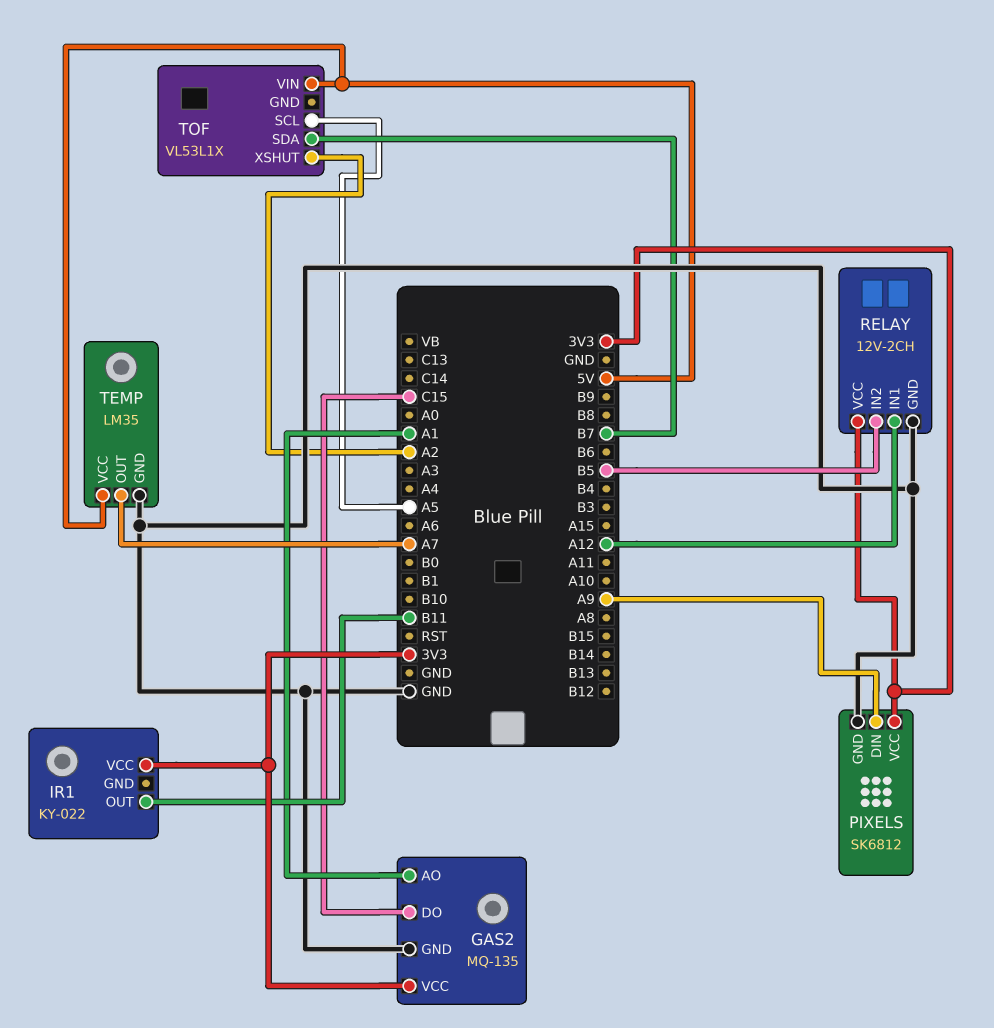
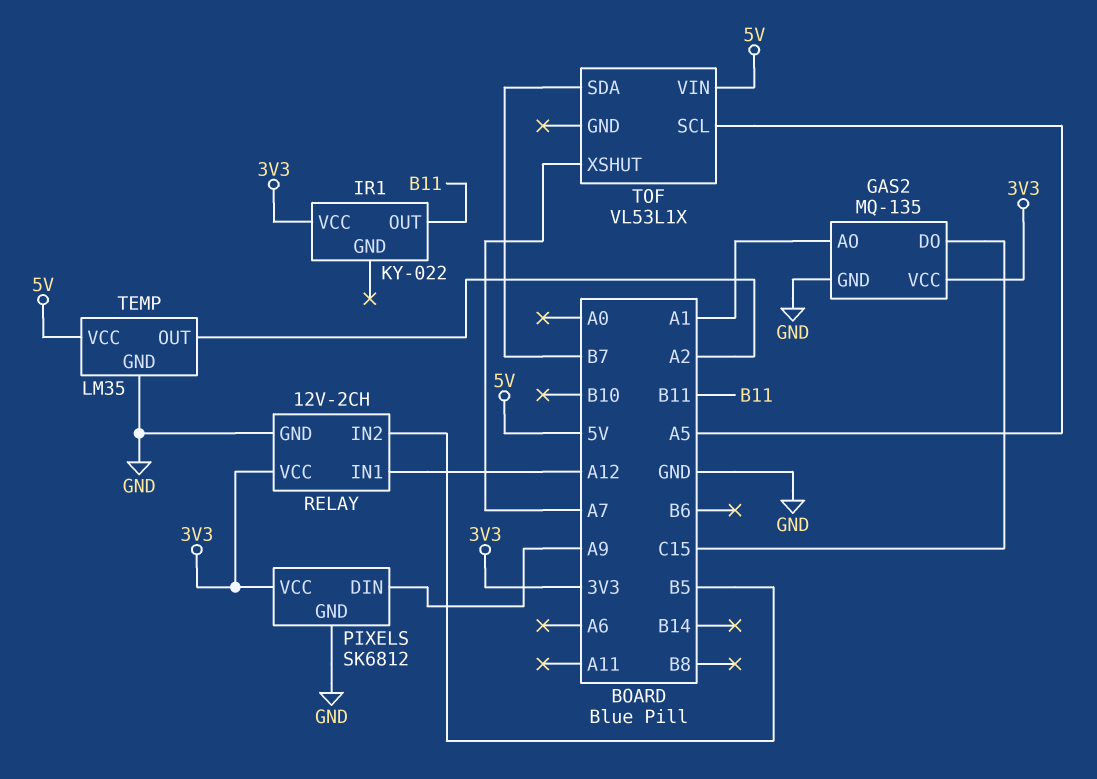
TEMP pin OUT: A7 -> A2
TOF pin XSHUT: A2 -> A7

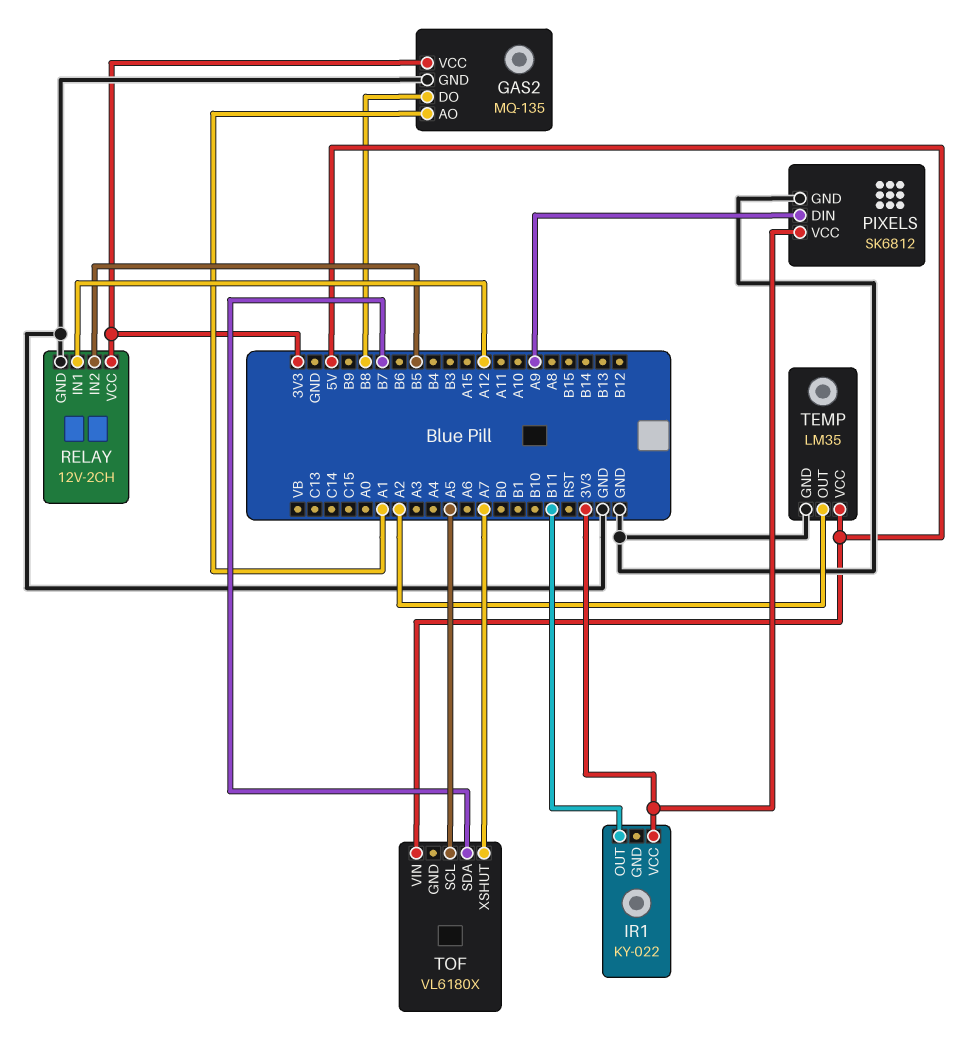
GAS2 pin DO: C15 -> B8
TOF: VL53L1X -> VL6180X

